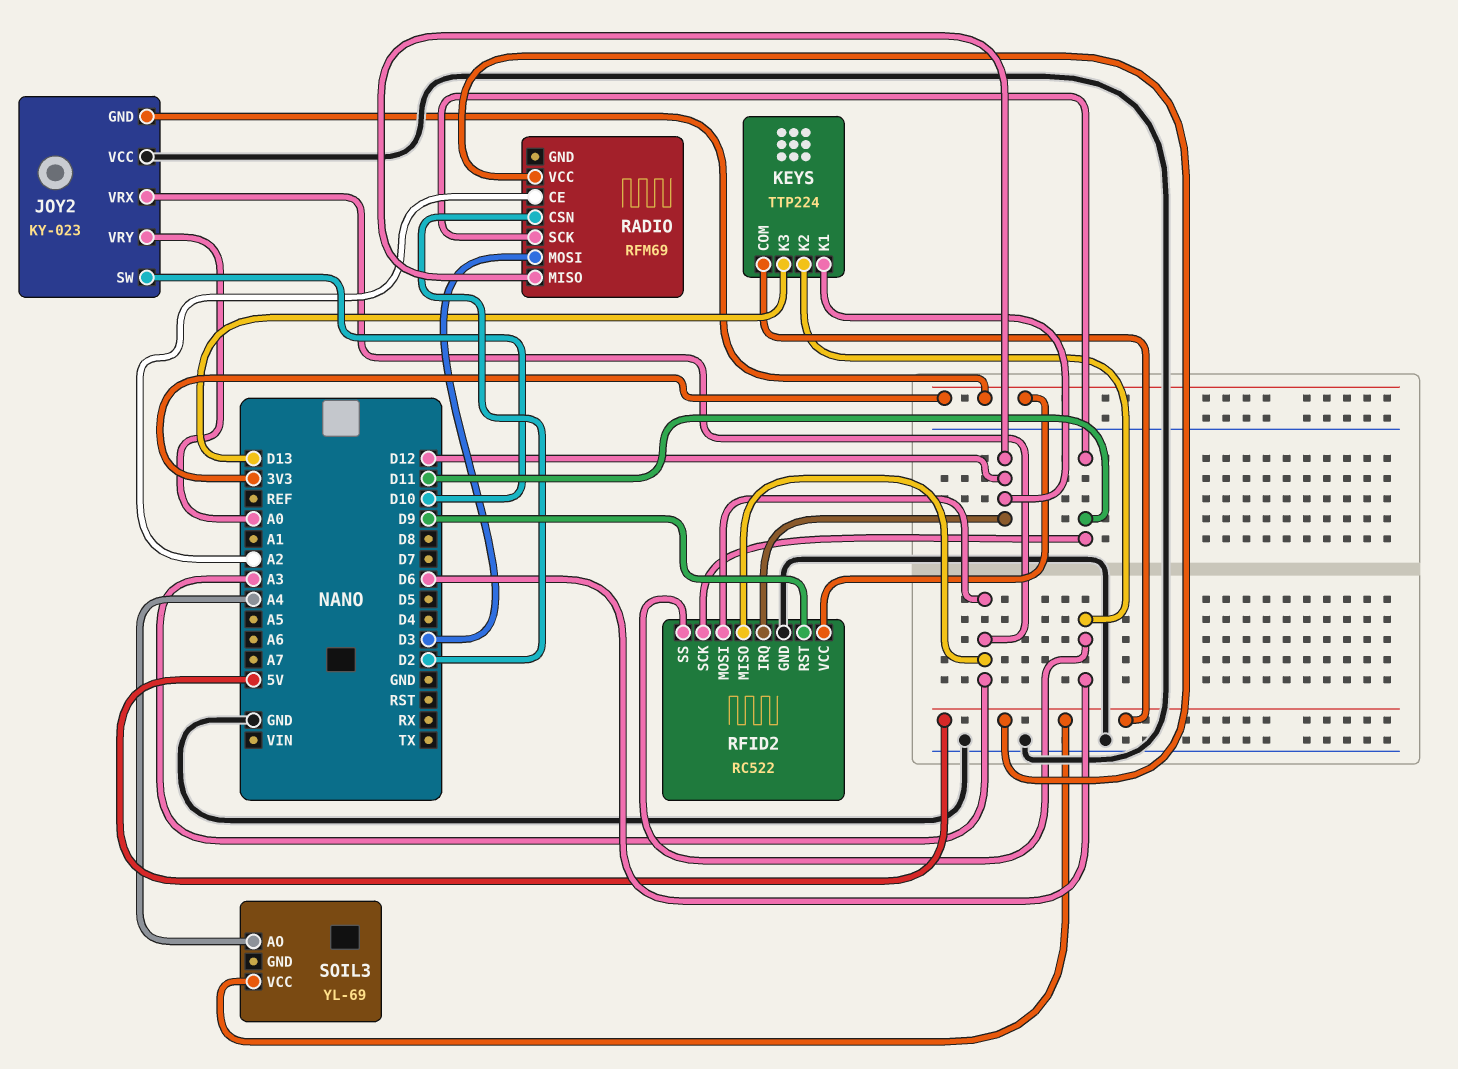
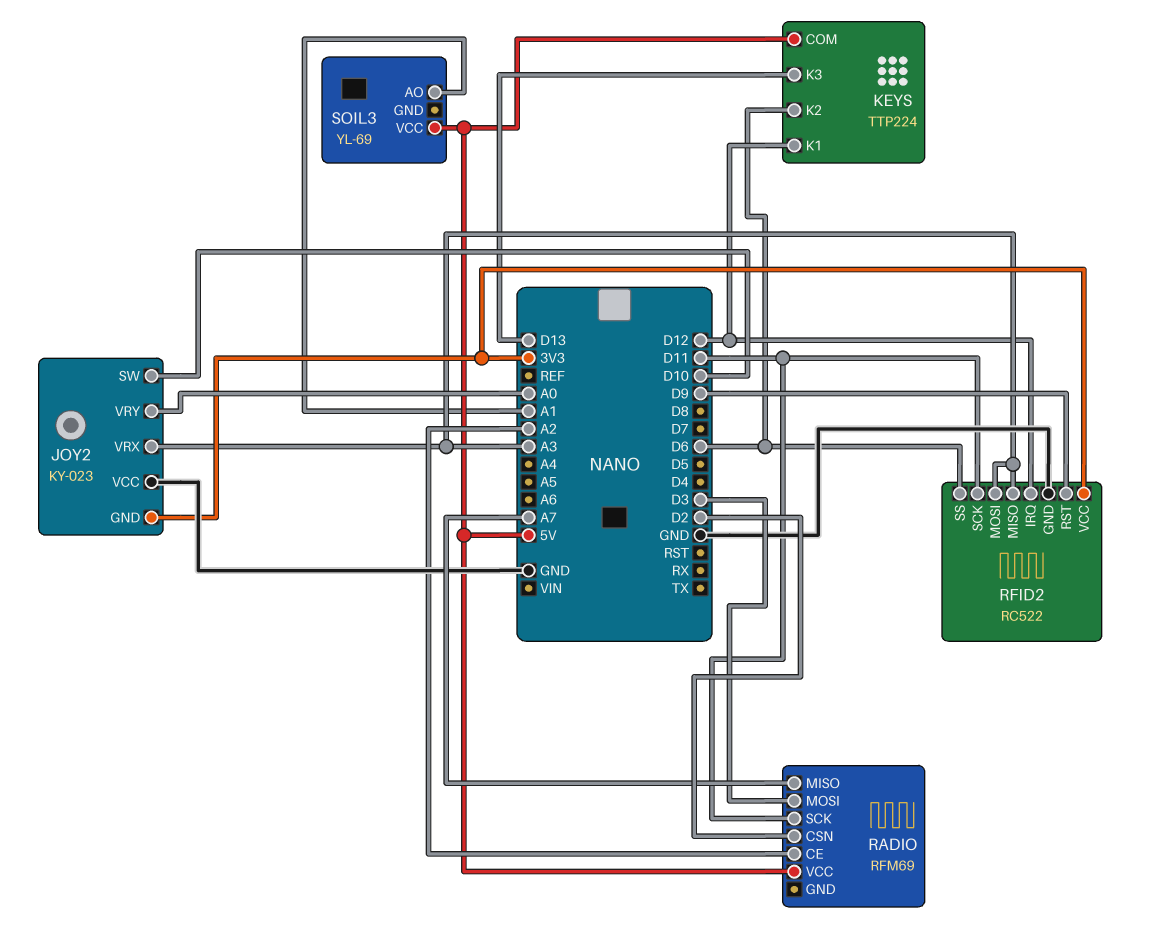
RADIO pin MISO: D12 -> A7
SOIL3 pin AO: A4 -> A1

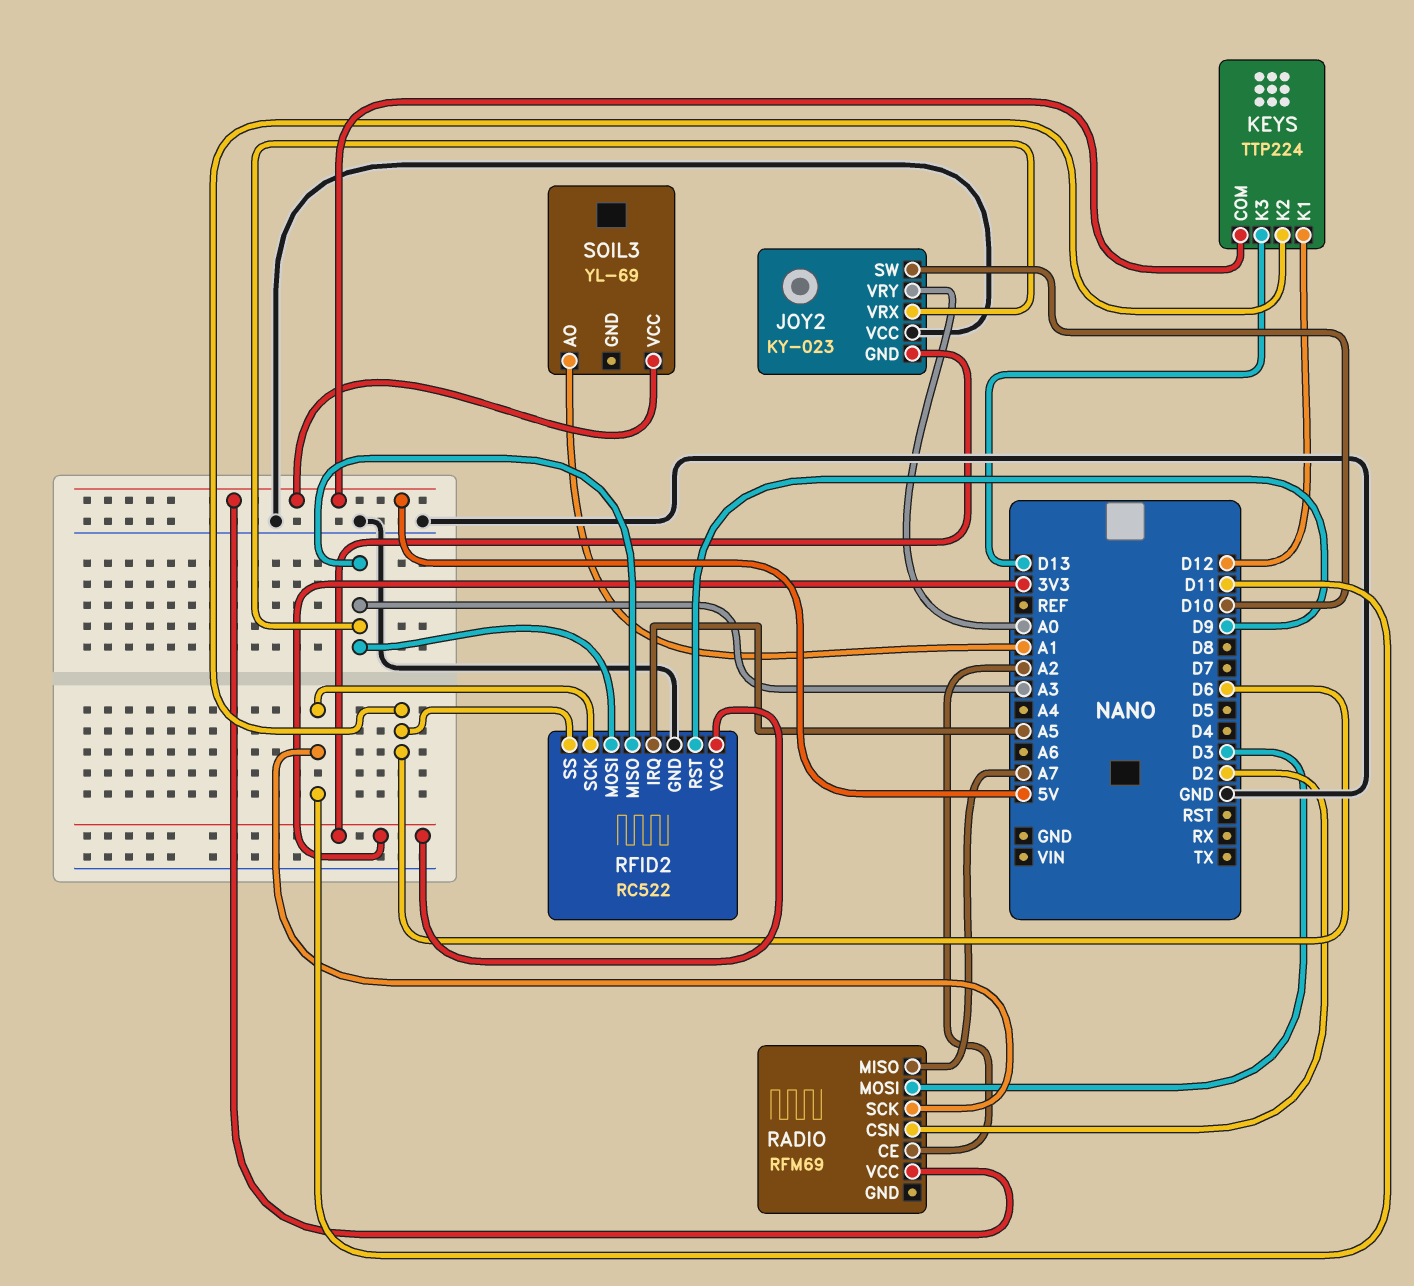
RFID2 pin IRQ: D12 -> A5

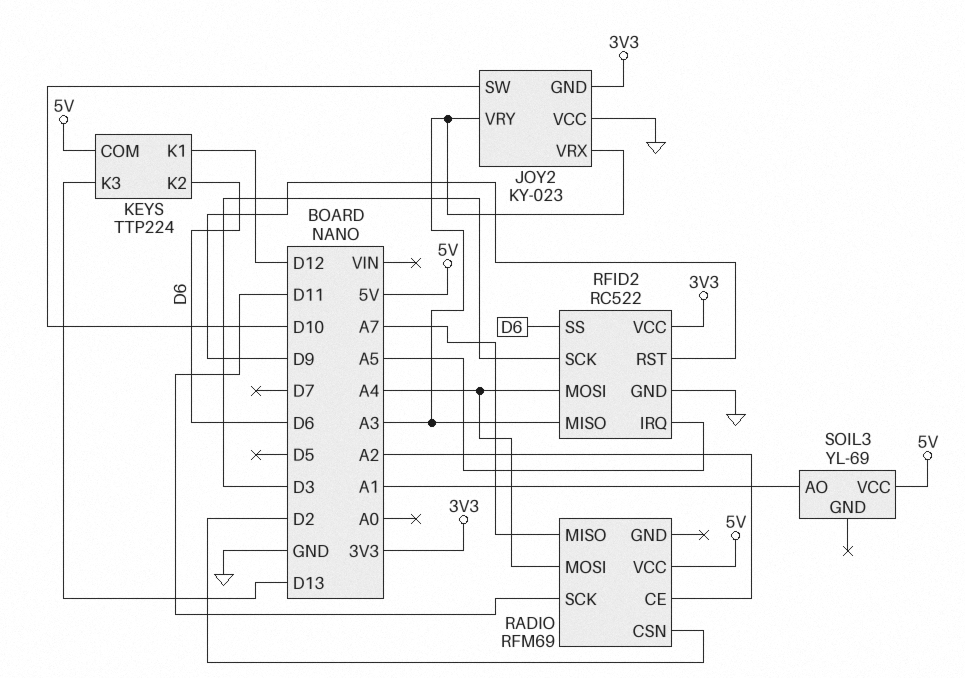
JOY2 pin VRY: A0 -> A3
RADIO pin MOSI: D3 -> A4
RFID2 pin MOSI: A3 -> A4
RFID2 pin SCK: D11 -> D3

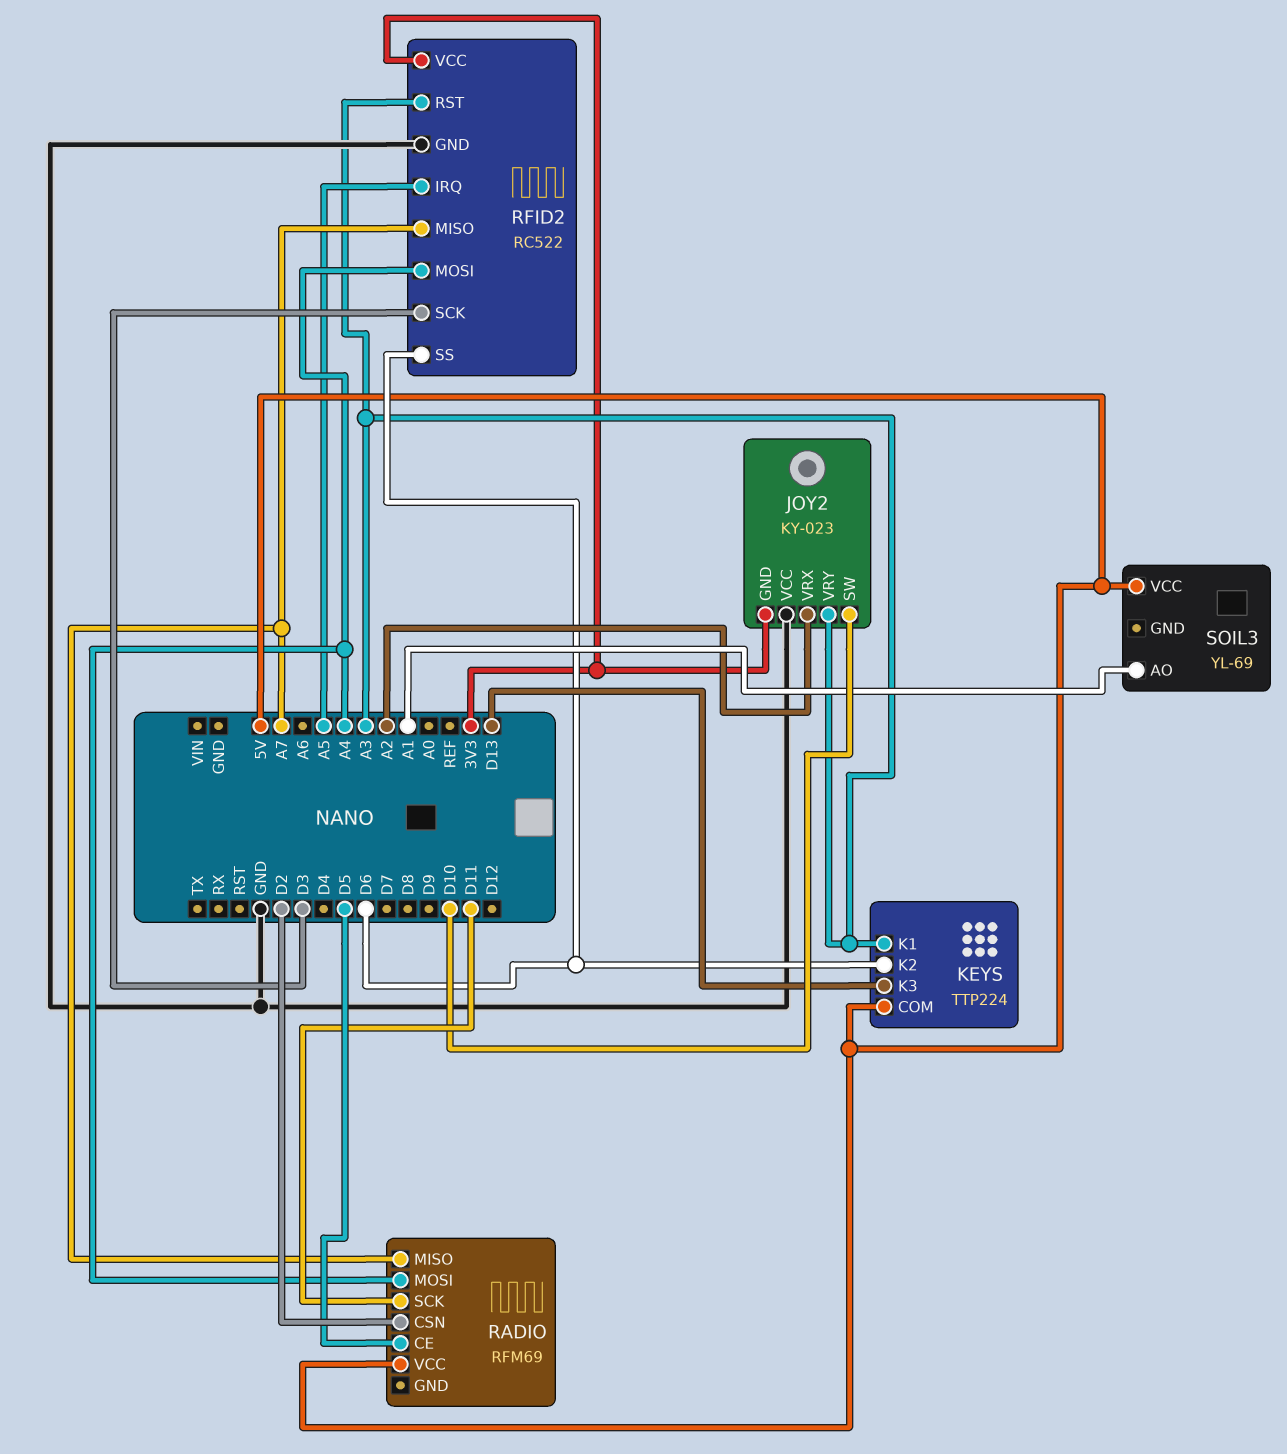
JOY2 pin VRX: A3 -> A2
KEYS pin K1: D12 -> A3
RADIO pin CE: A2 -> D5
RFID2 pin MISO: A3 -> A7
RFID2 pin RST: D9 -> A3

